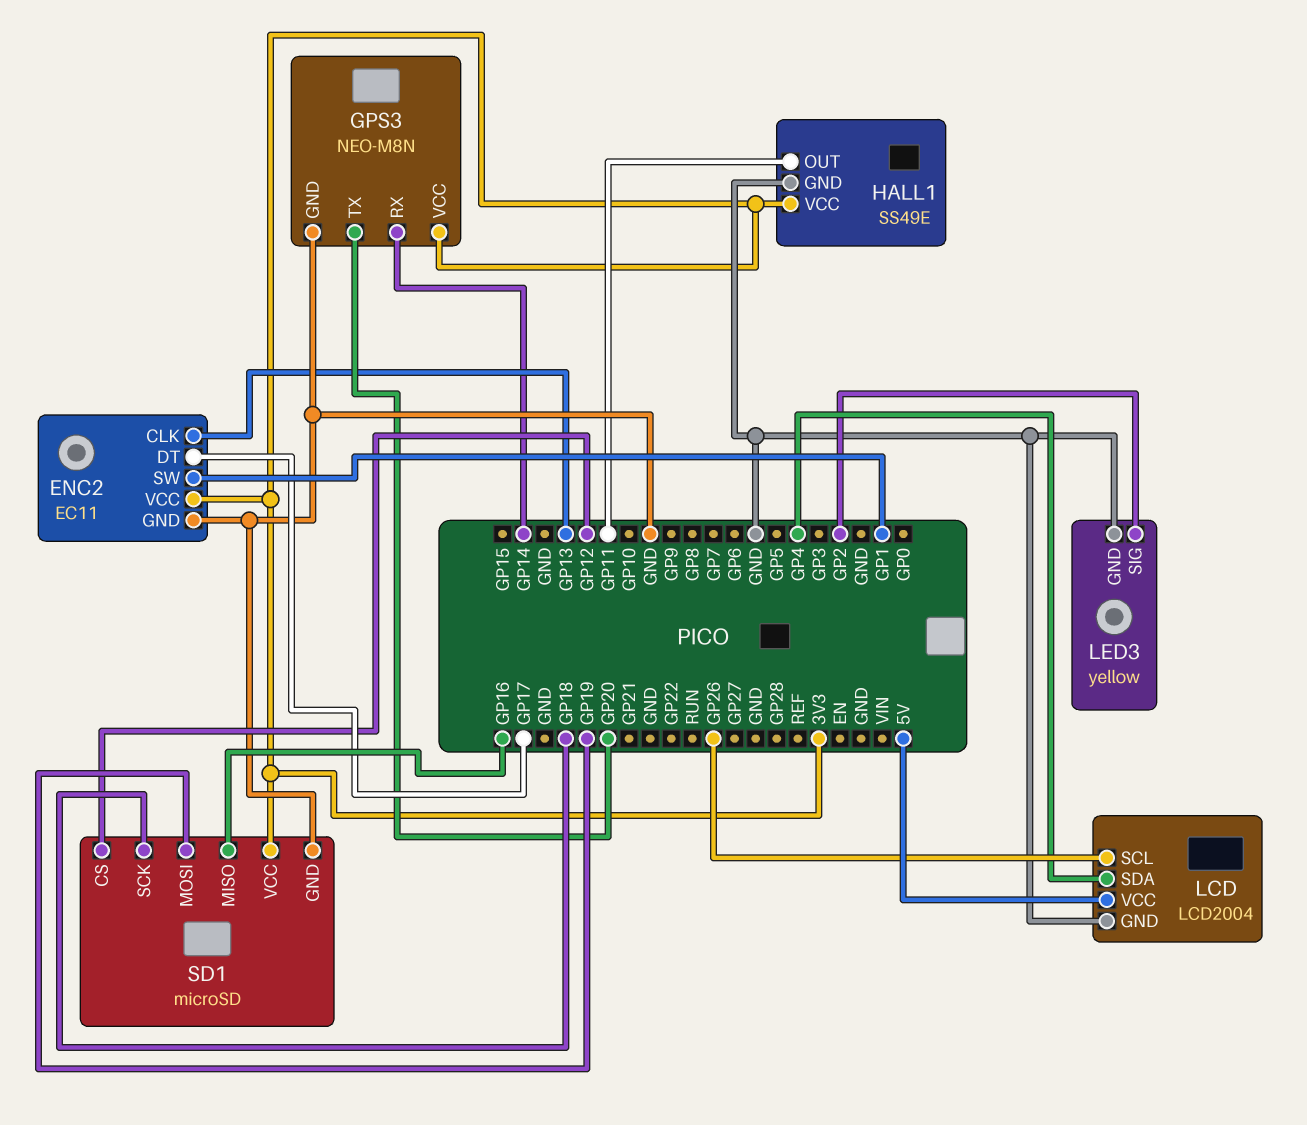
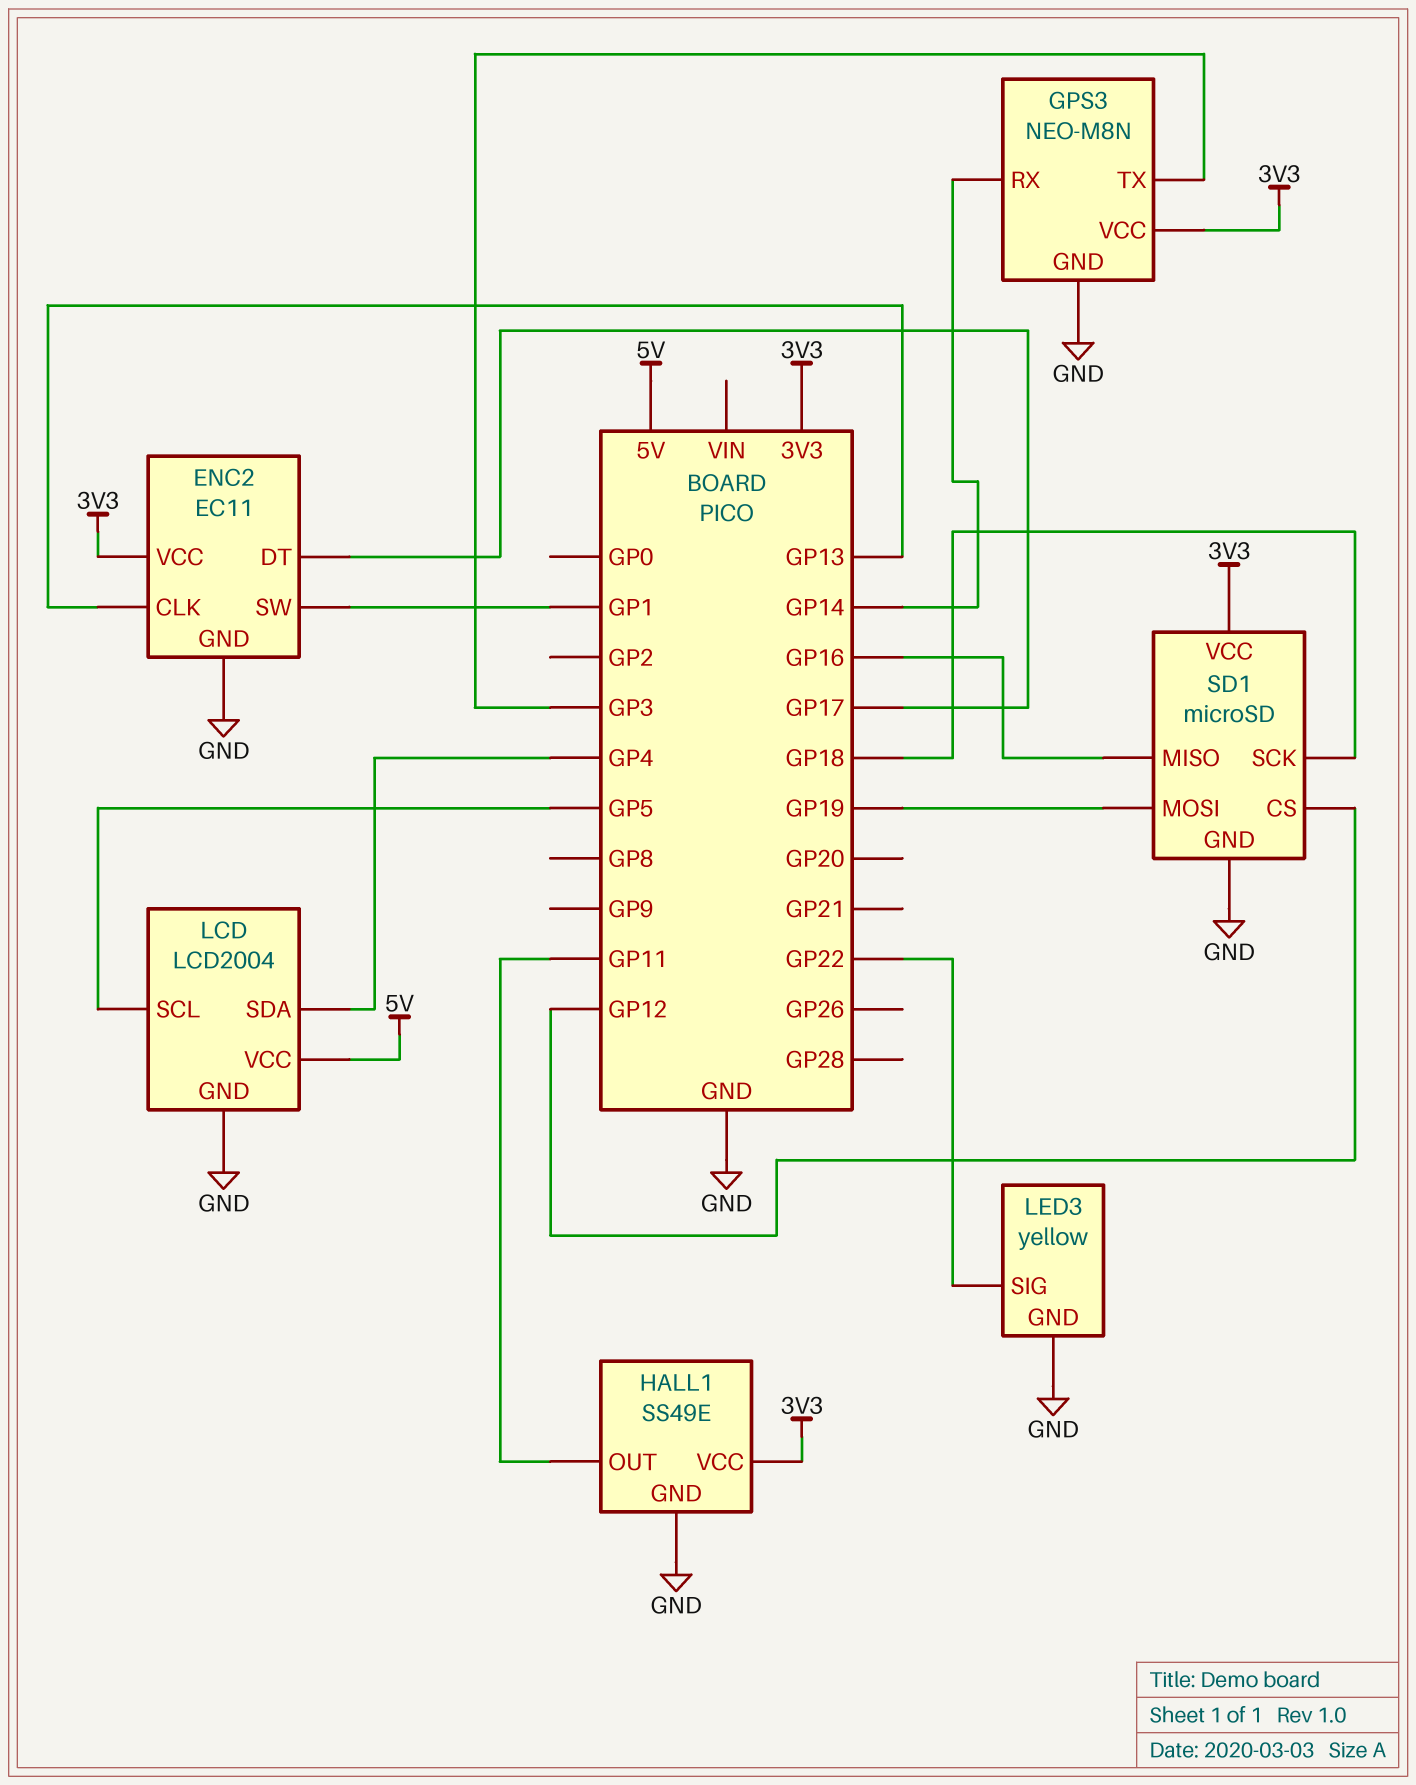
GPS3 pin TX: GP20 -> GP3
LCD pin SCL: GP26 -> GP5
LED3 pin SIG: GP2 -> GP22

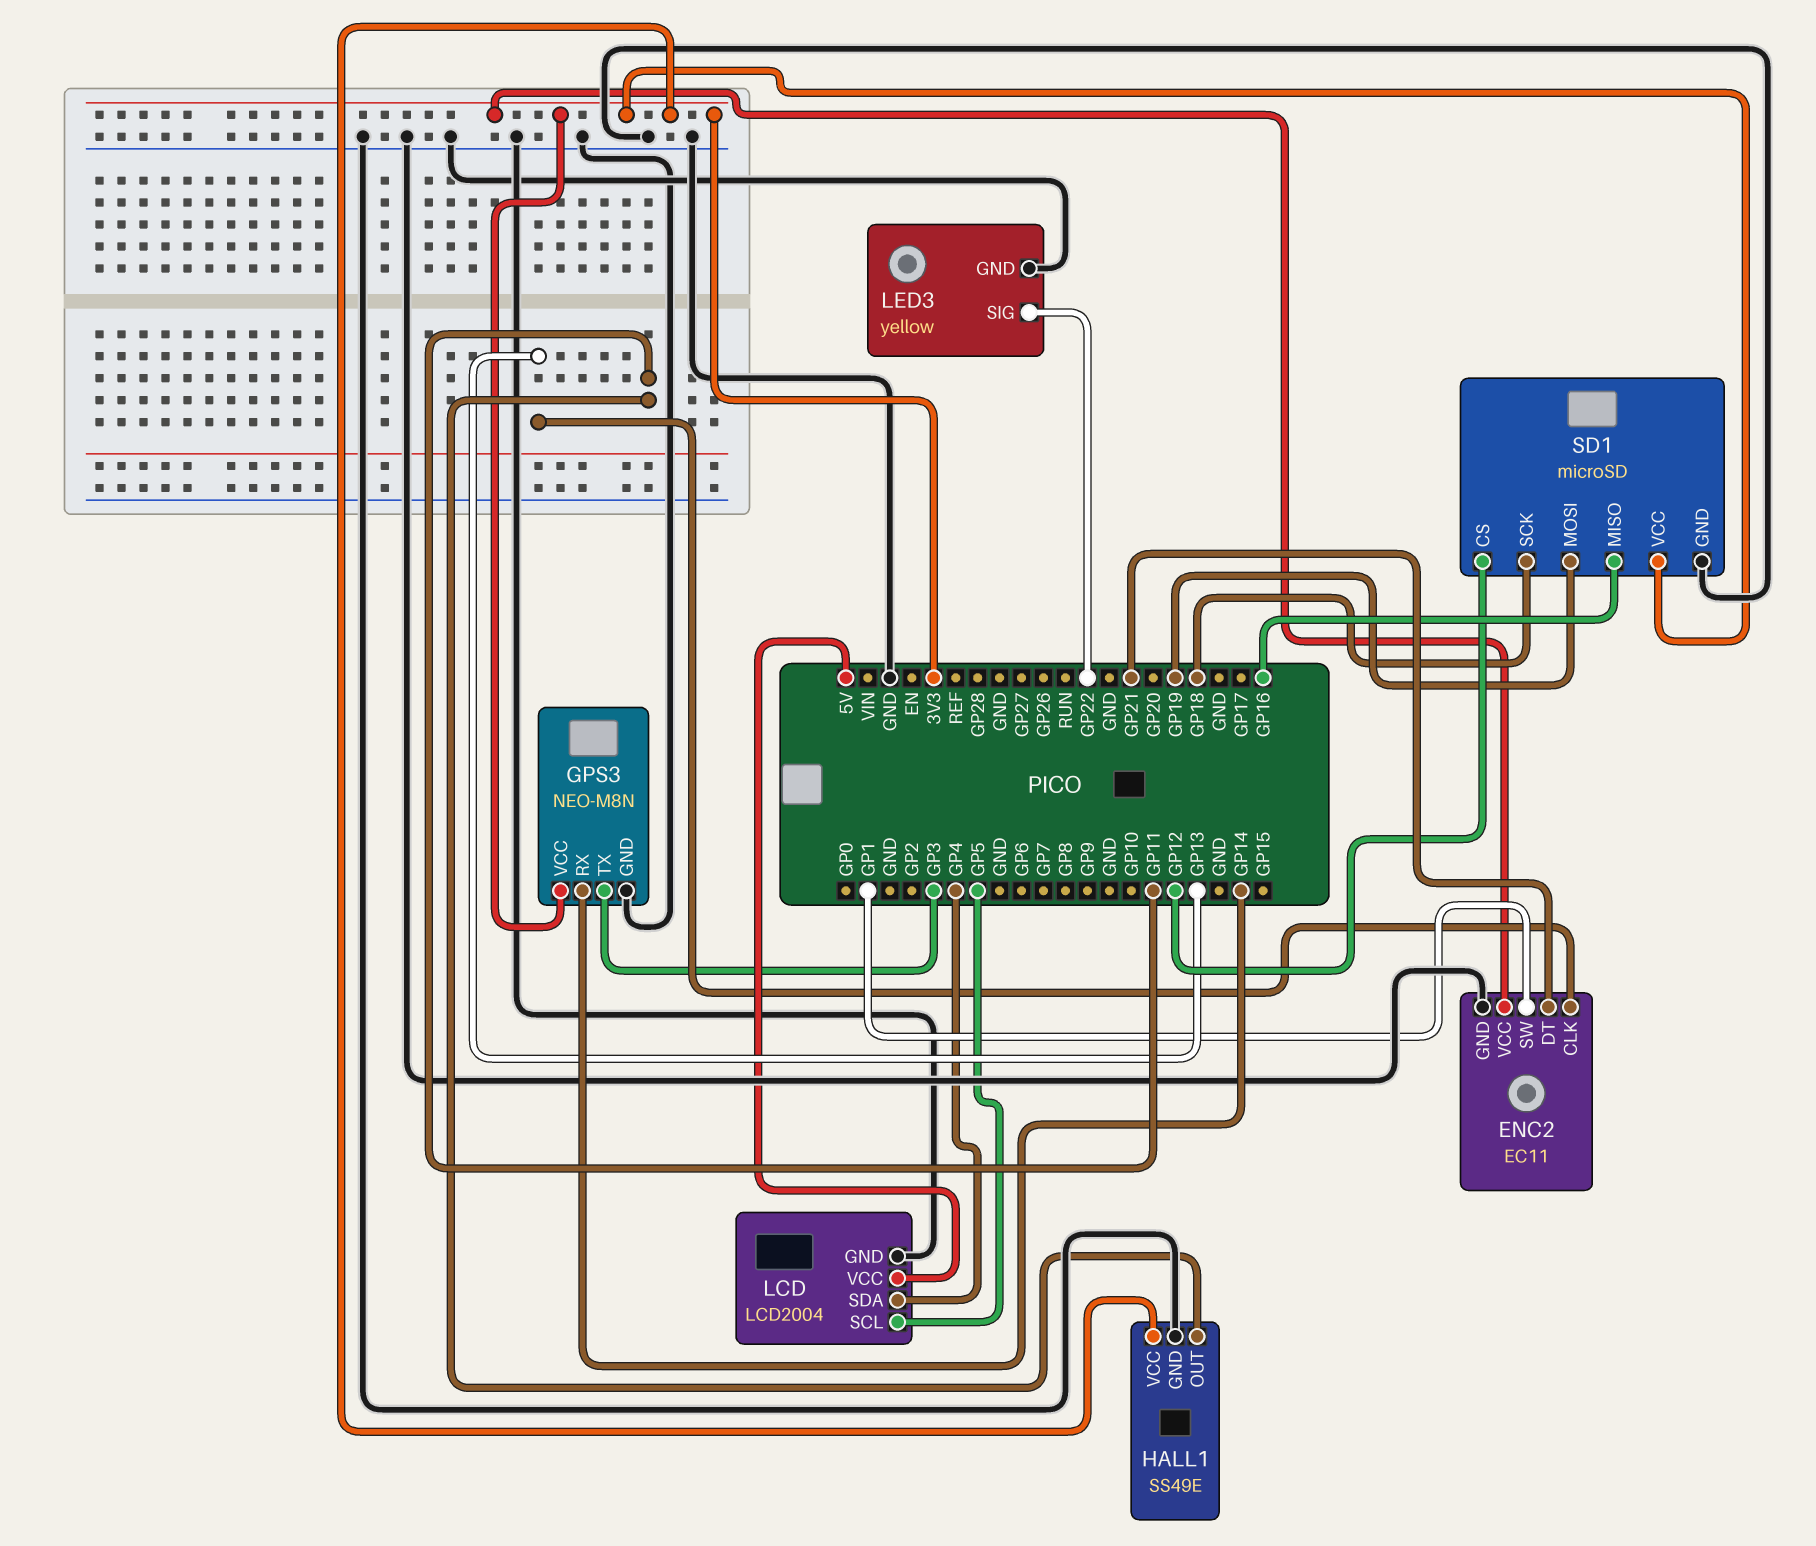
ENC2 pin DT: GP17 -> GP21

